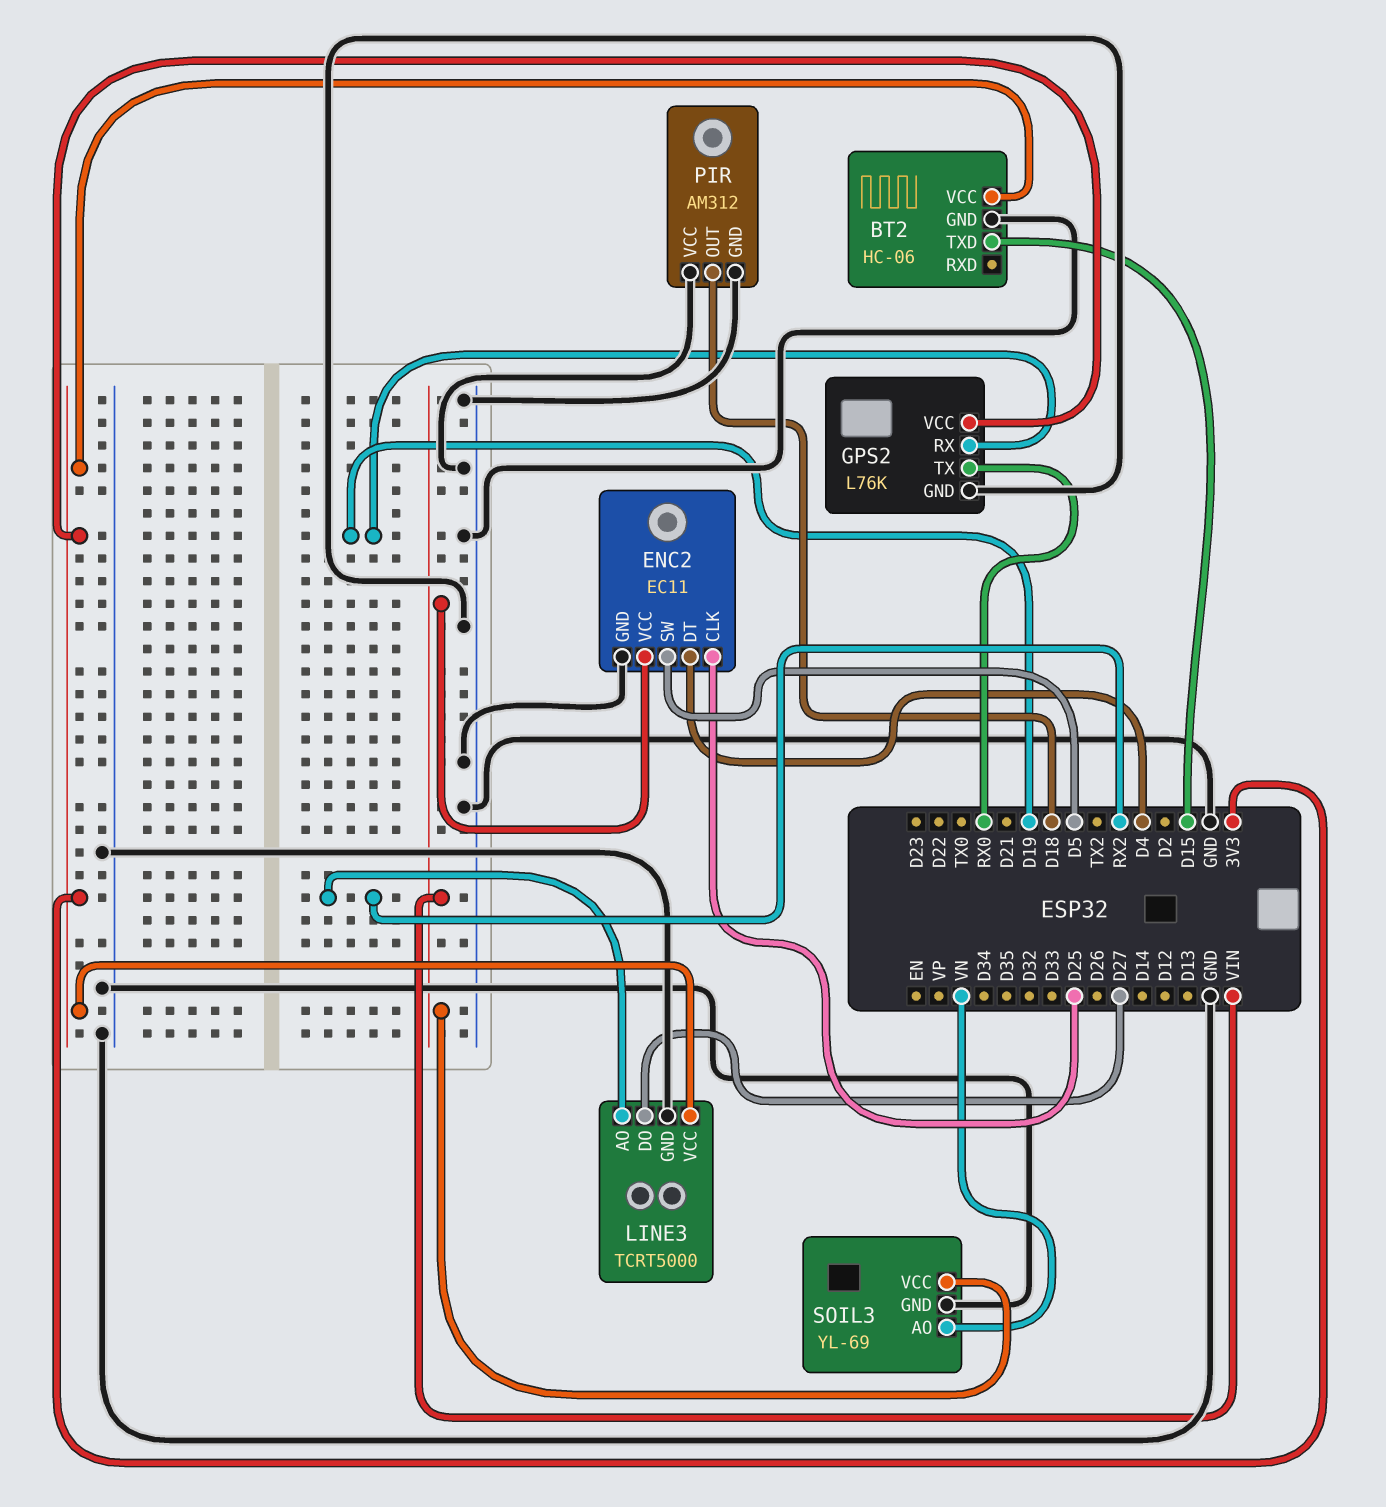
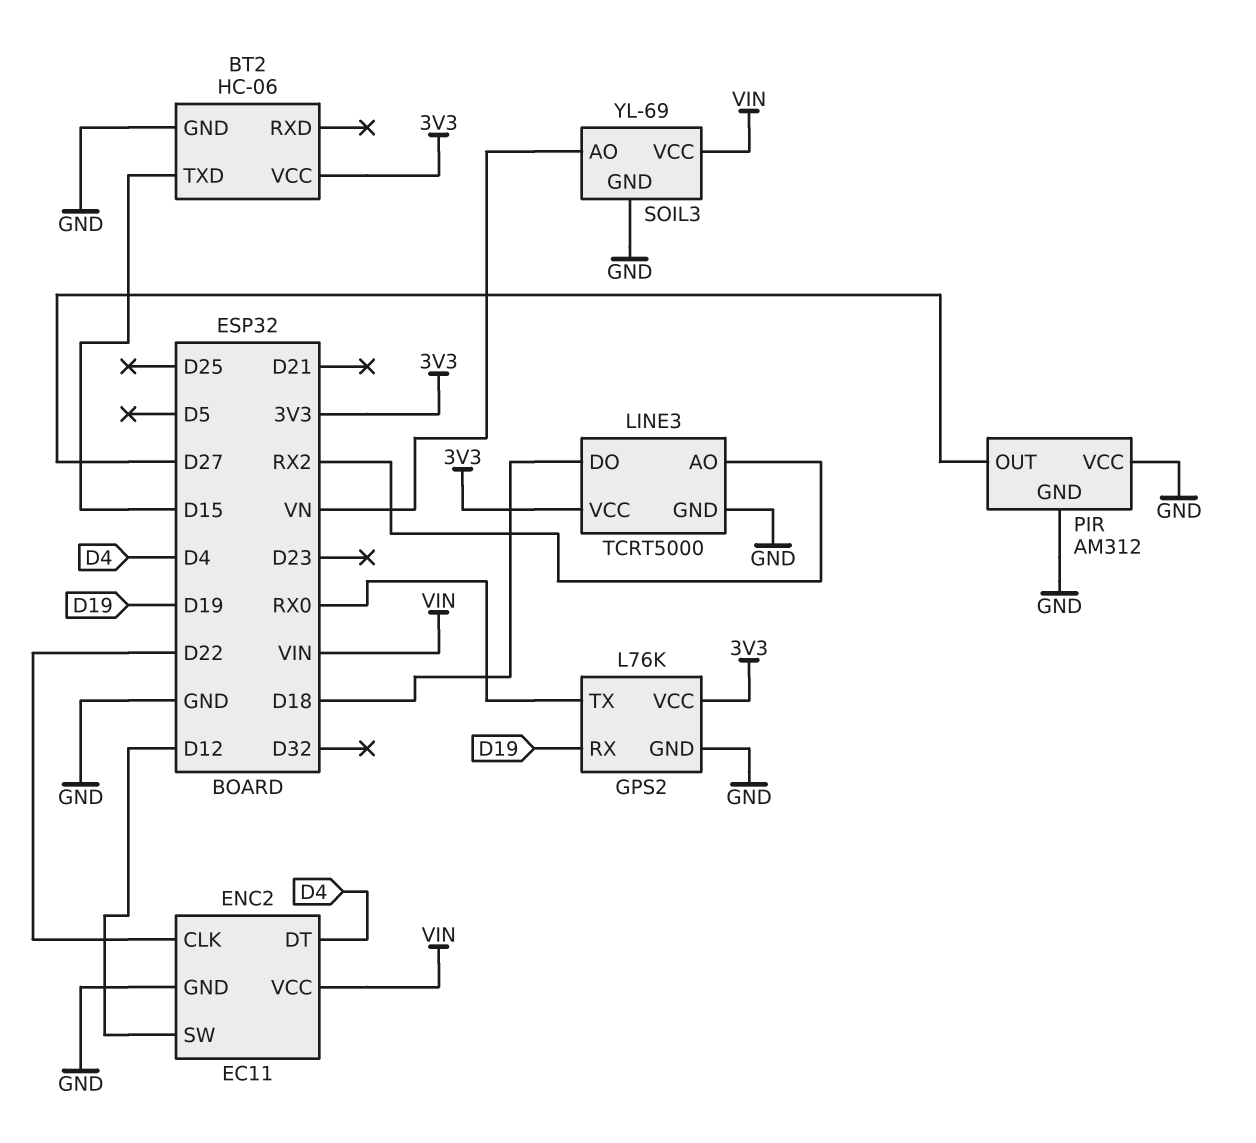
ENC2 pin CLK: D25 -> D22
ENC2 pin SW: D5 -> D12
LINE3 pin DO: D27 -> D18
PIR pin OUT: D18 -> D27

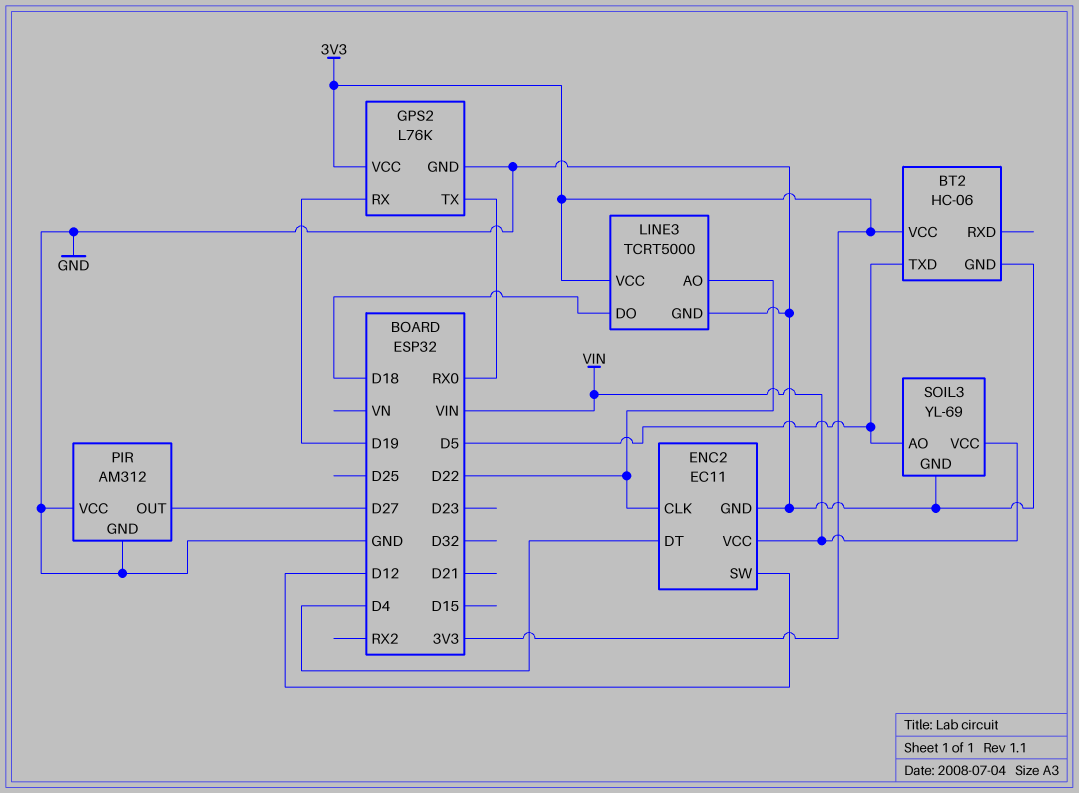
BT2 pin TXD: D15 -> D5
LINE3 pin AO: RX2 -> D22
SOIL3 pin AO: VN -> D5

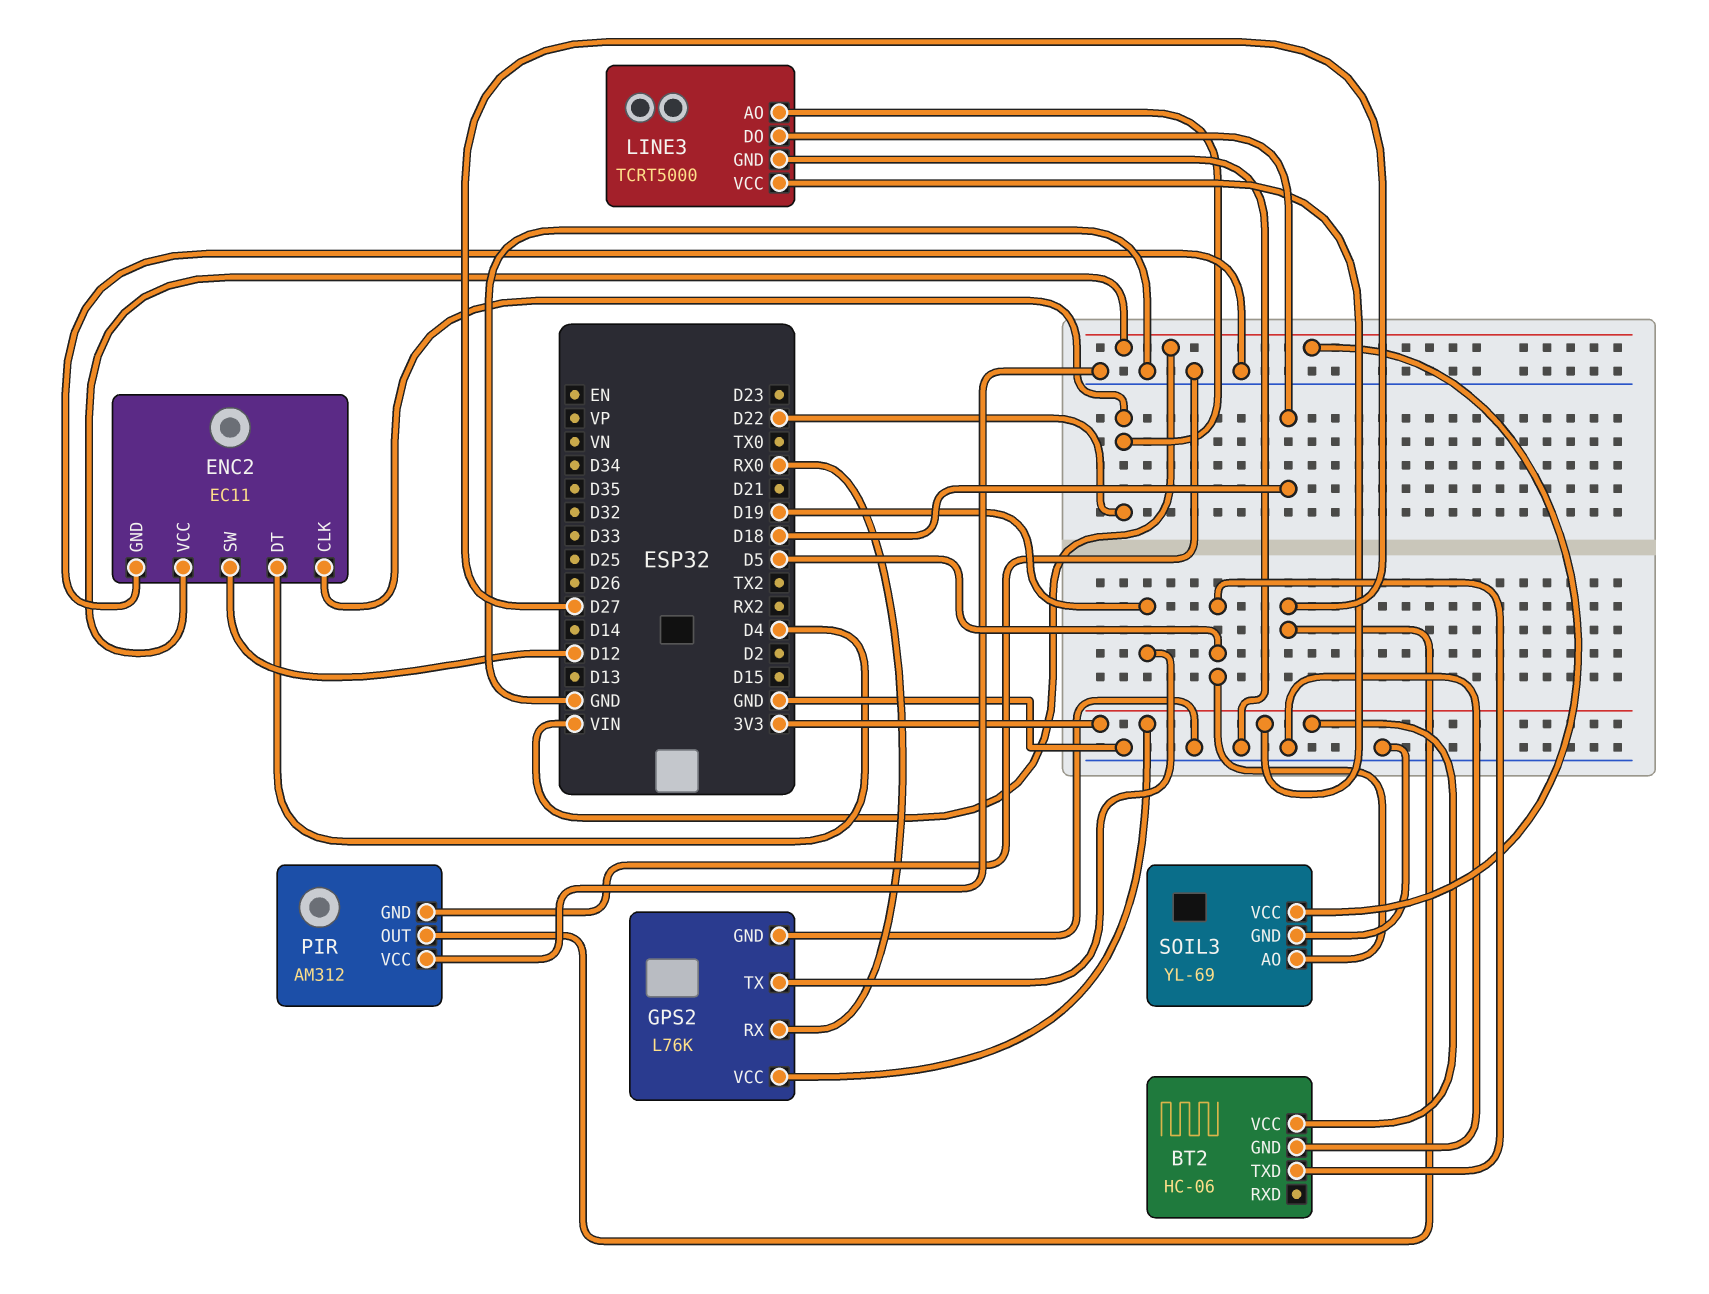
GPS2 pin RX: D19 -> RX0
GPS2 pin TX: RX0 -> D19

